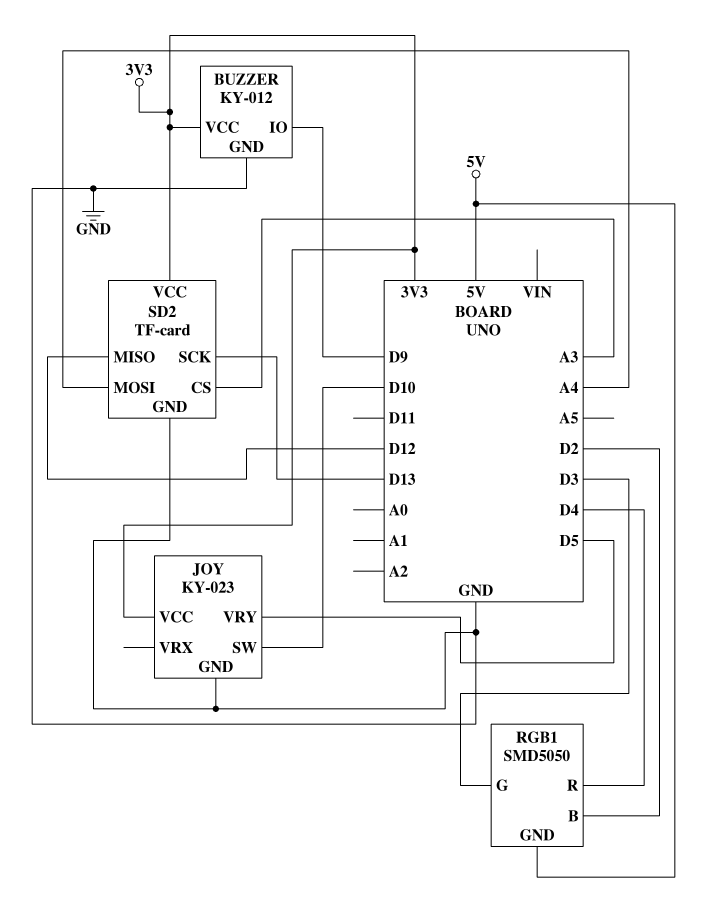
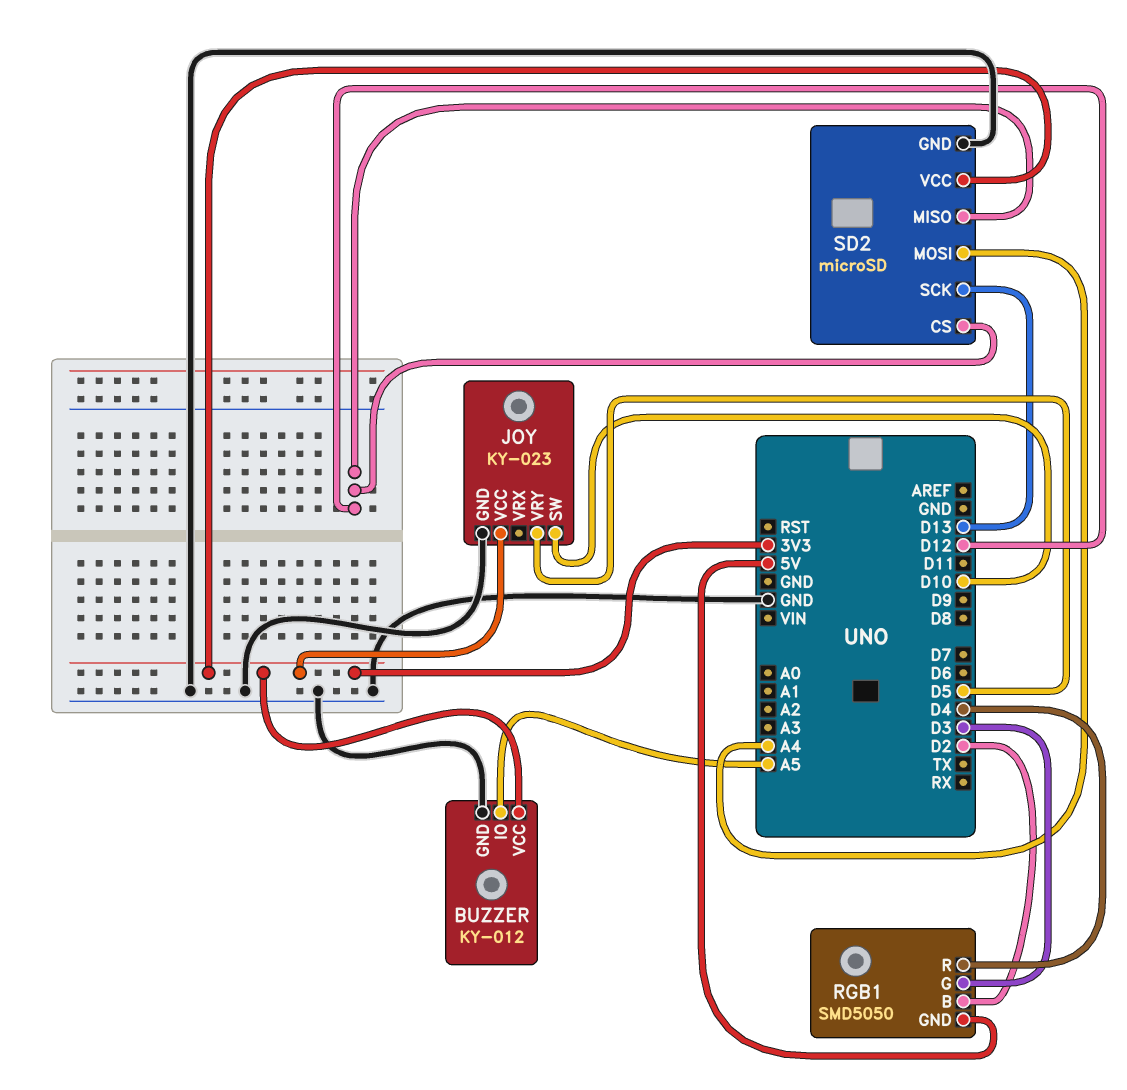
BUZZER pin IO: D9 -> A5
SD2: TF-card -> microSD
SD2 pin CS: A3 -> D12

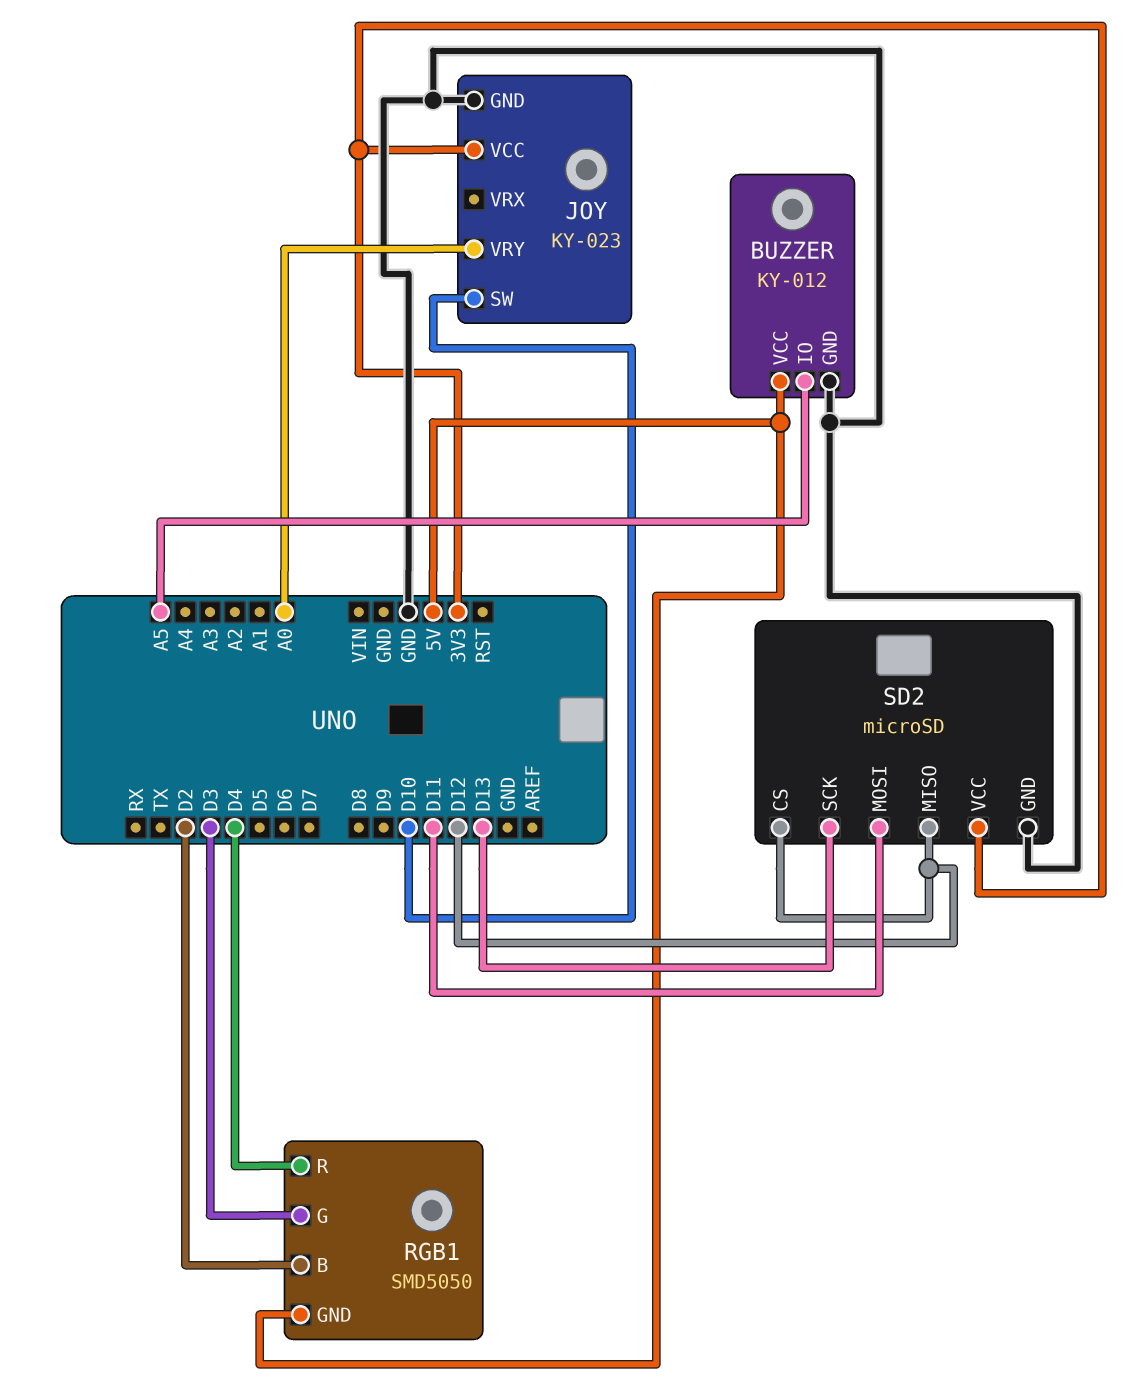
BUZZER pin VCC: 3V3 -> 5V
JOY pin VRY: D5 -> A0
SD2 pin MOSI: A4 -> D11

